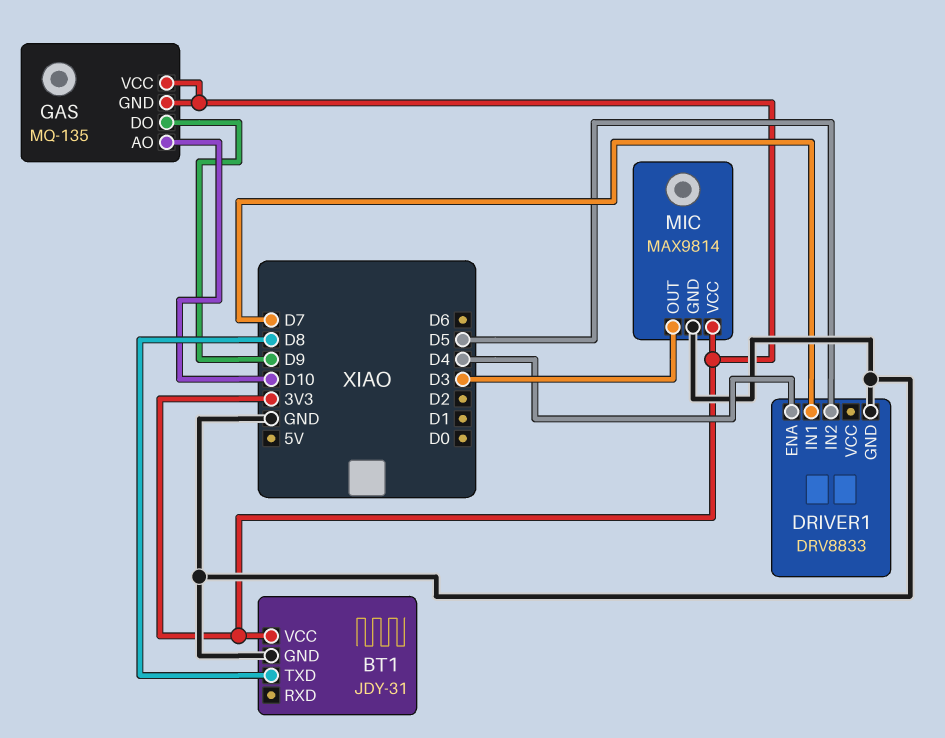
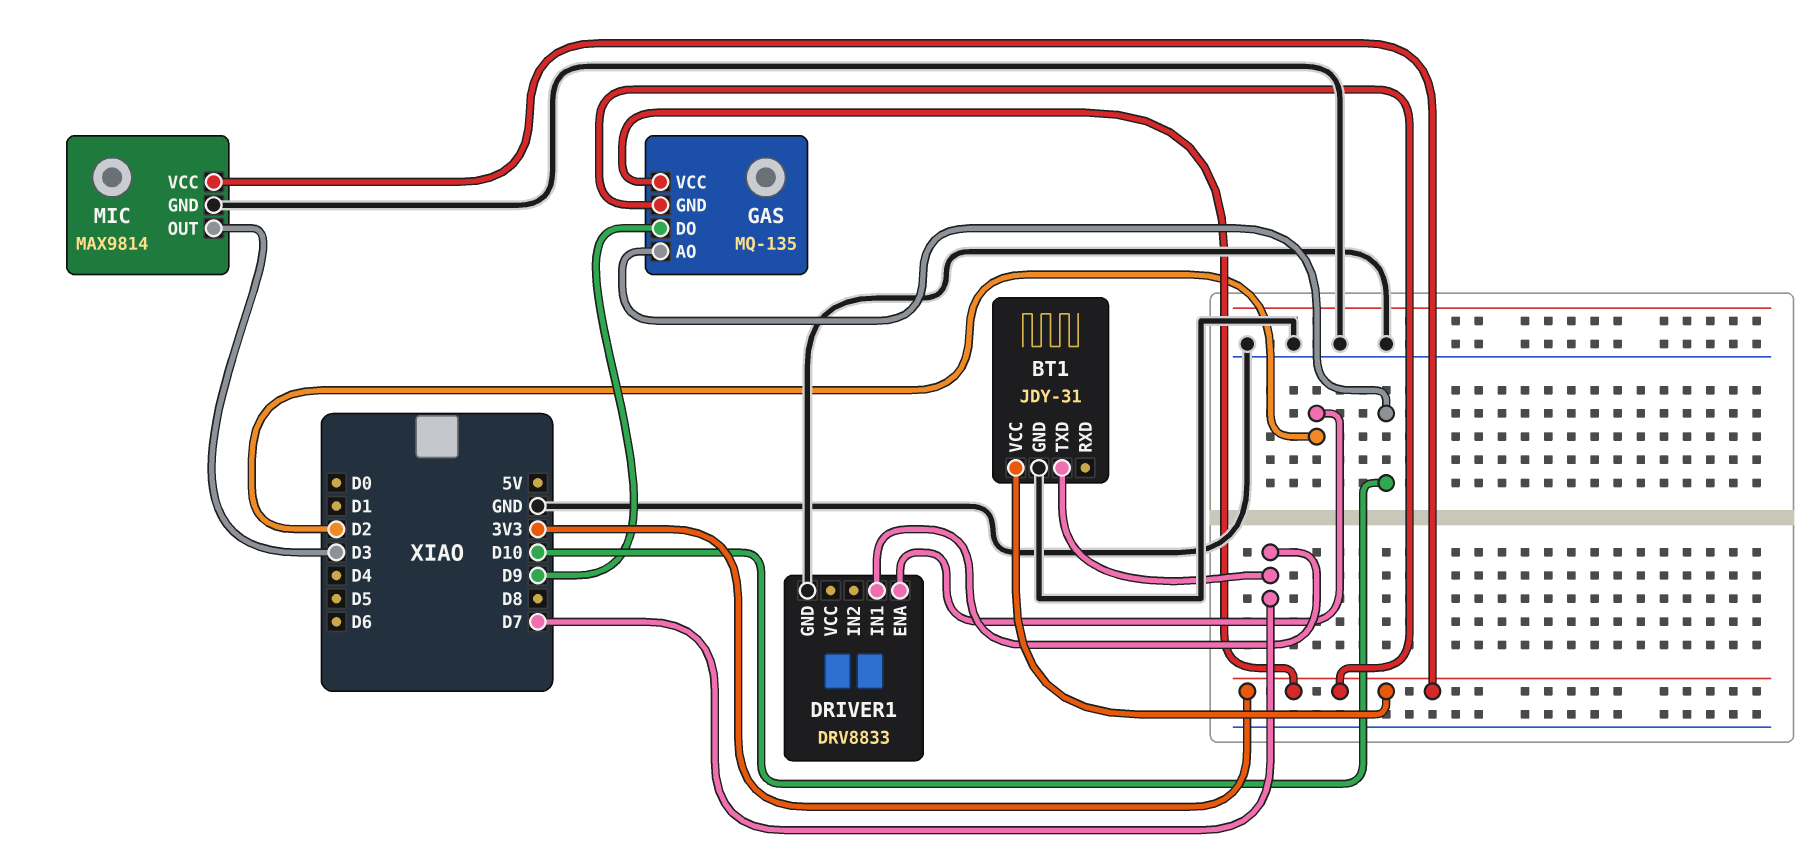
BT1 pin TXD: D8 -> D7
DRIVER1 pin ENA: D4 -> D2
DRIVER1 pin IN2: D5 -> none

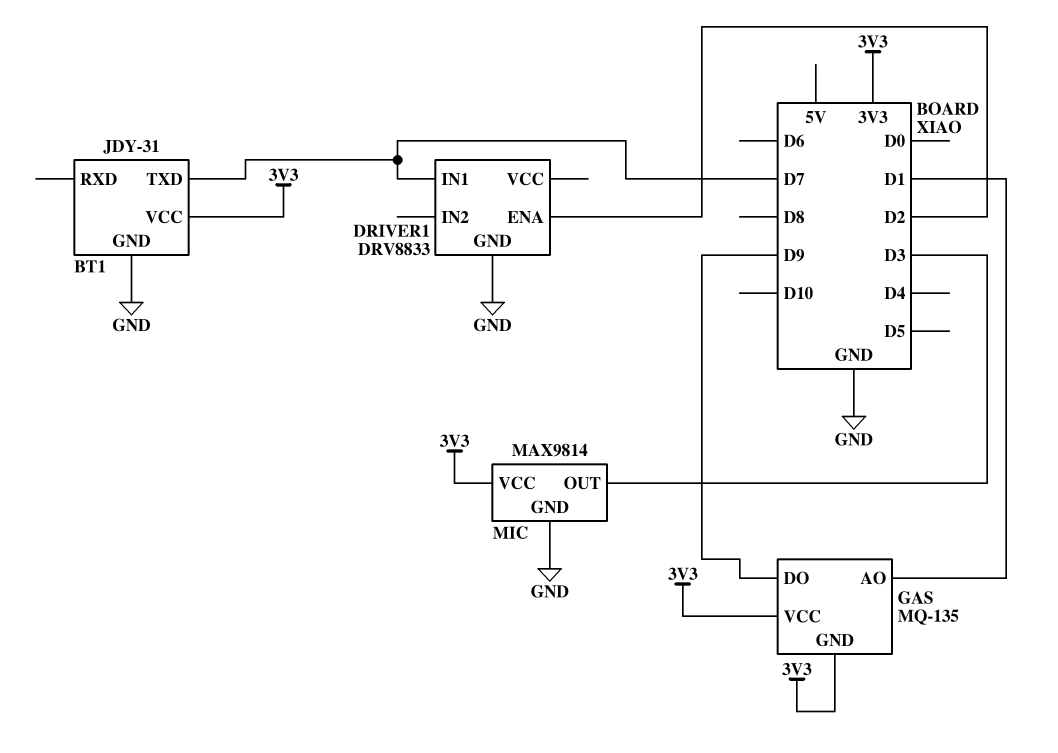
GAS pin AO: D10 -> D1

